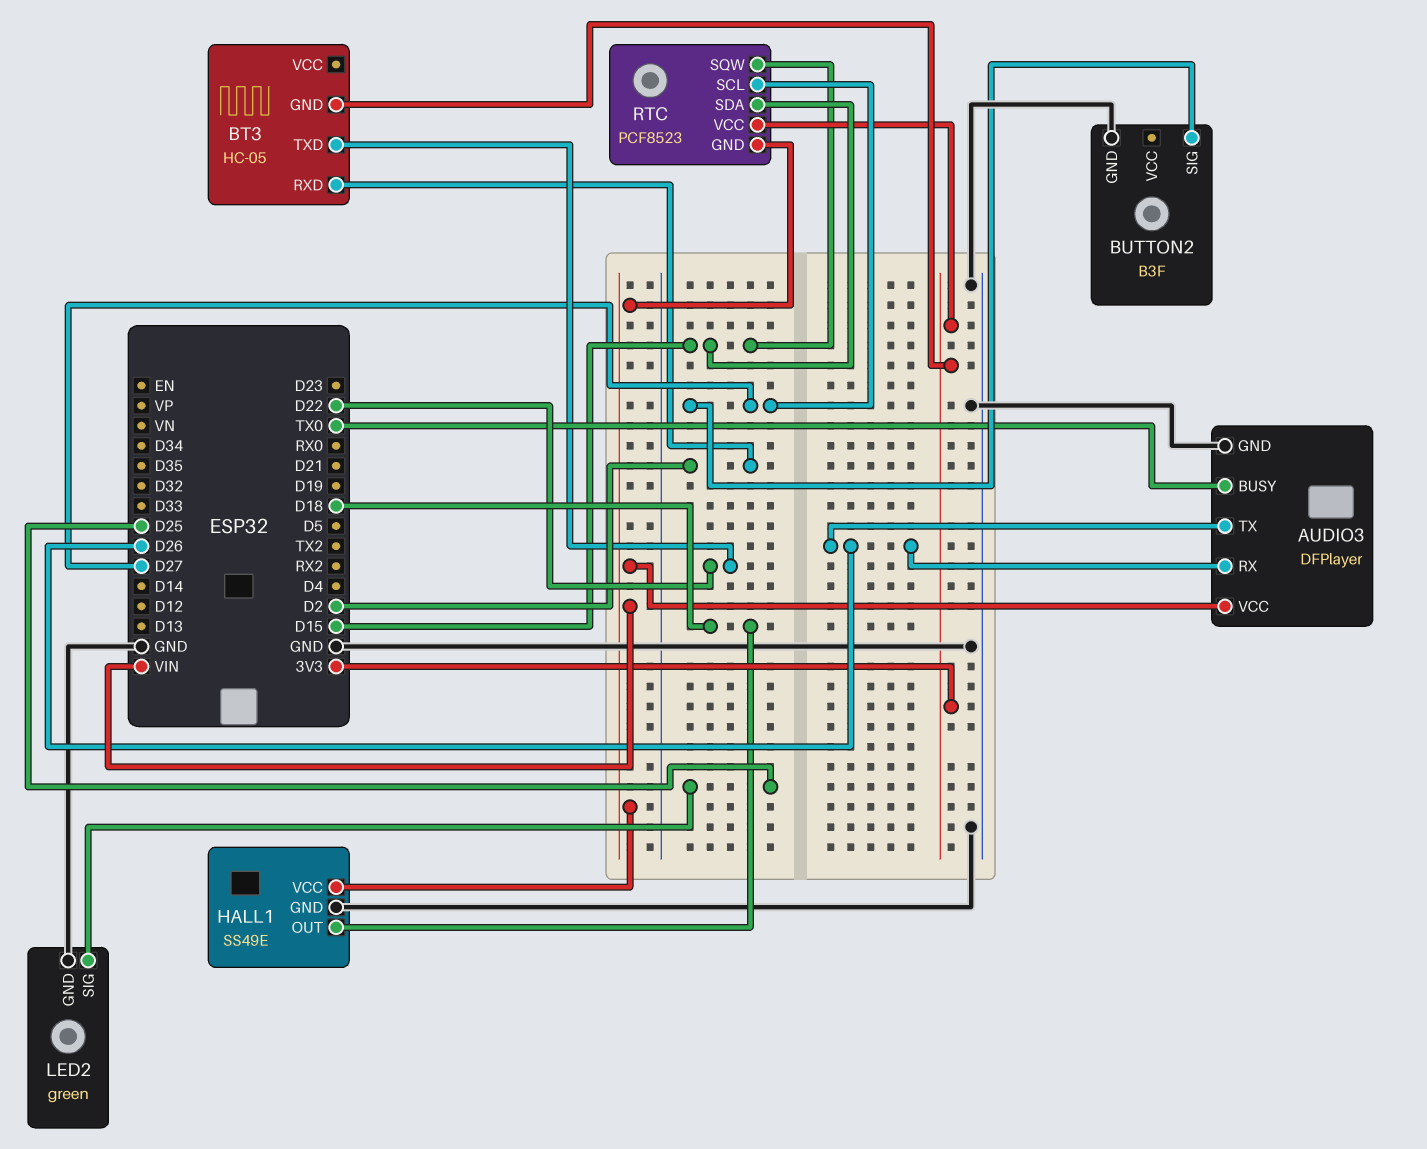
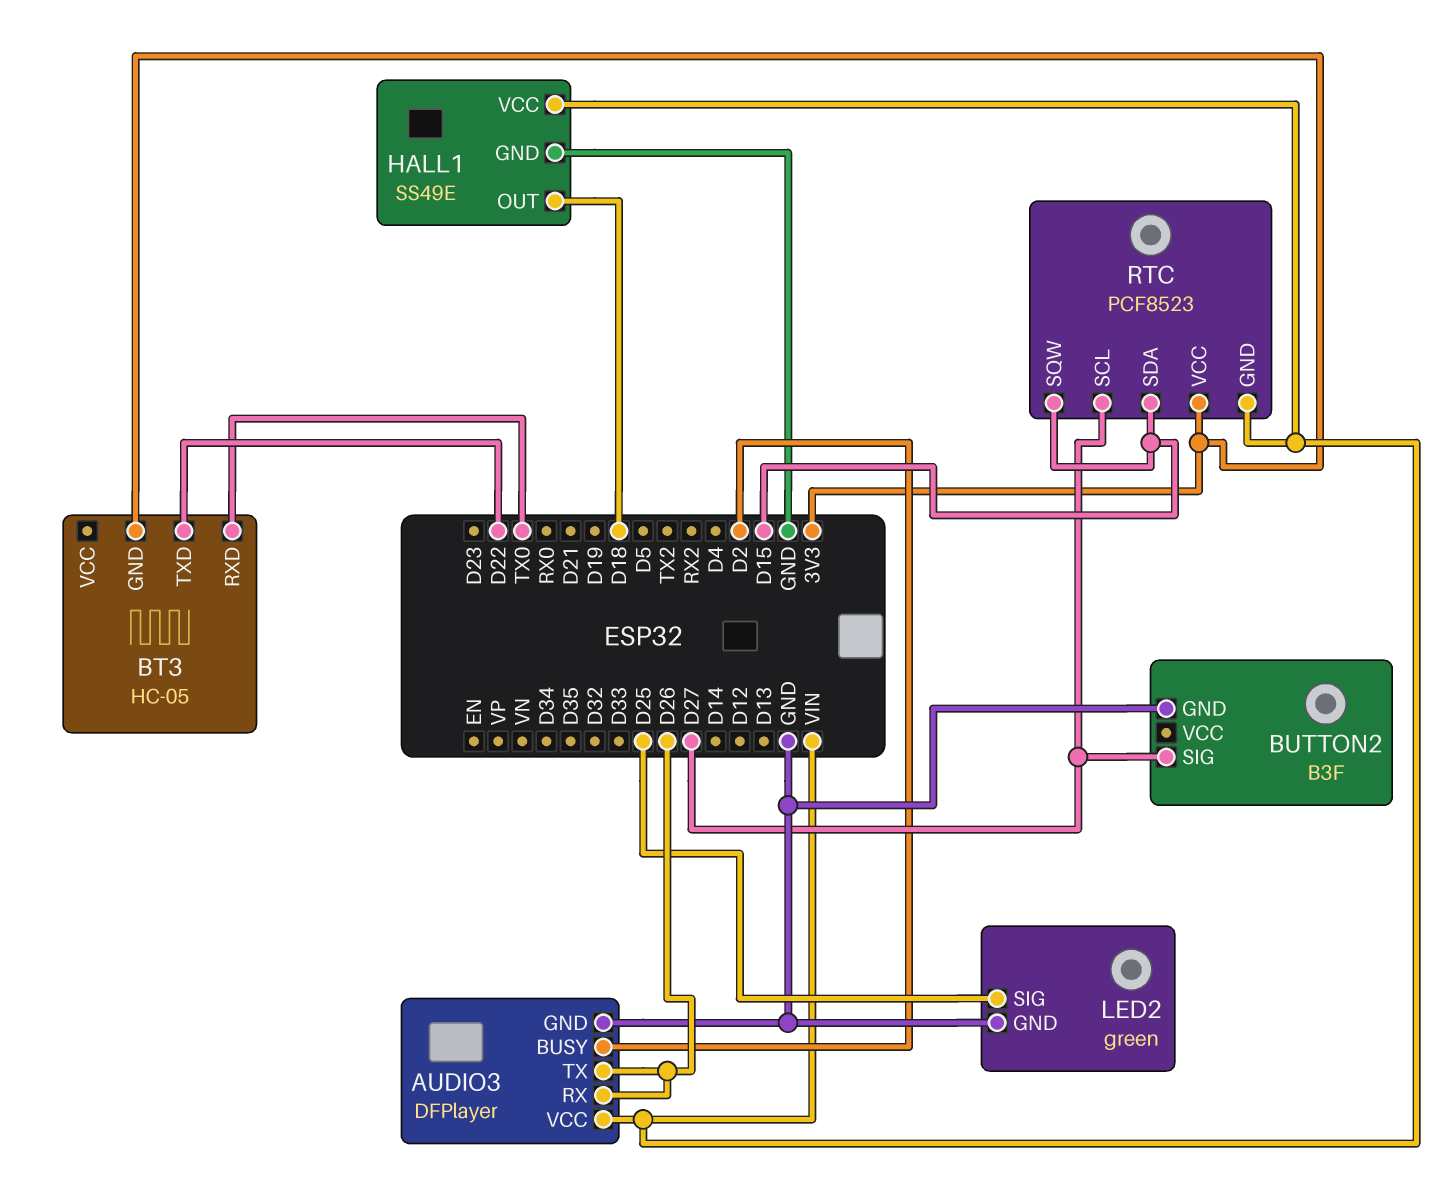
AUDIO3 pin BUSY: TX0 -> D2
BT3 pin RXD: D2 -> TX0

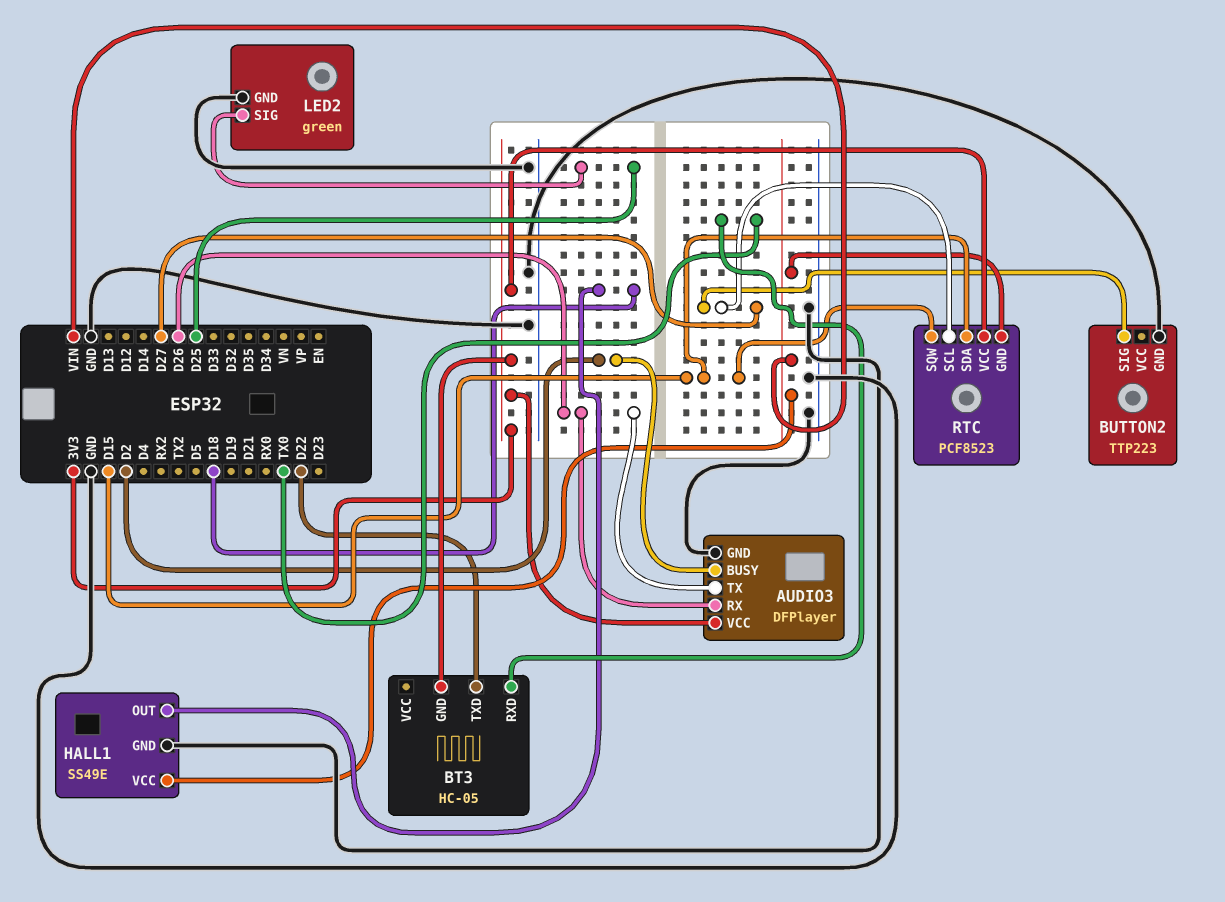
AUDIO3 pin VCC: VIN -> 3V3
BUTTON2: B3F -> TTP223

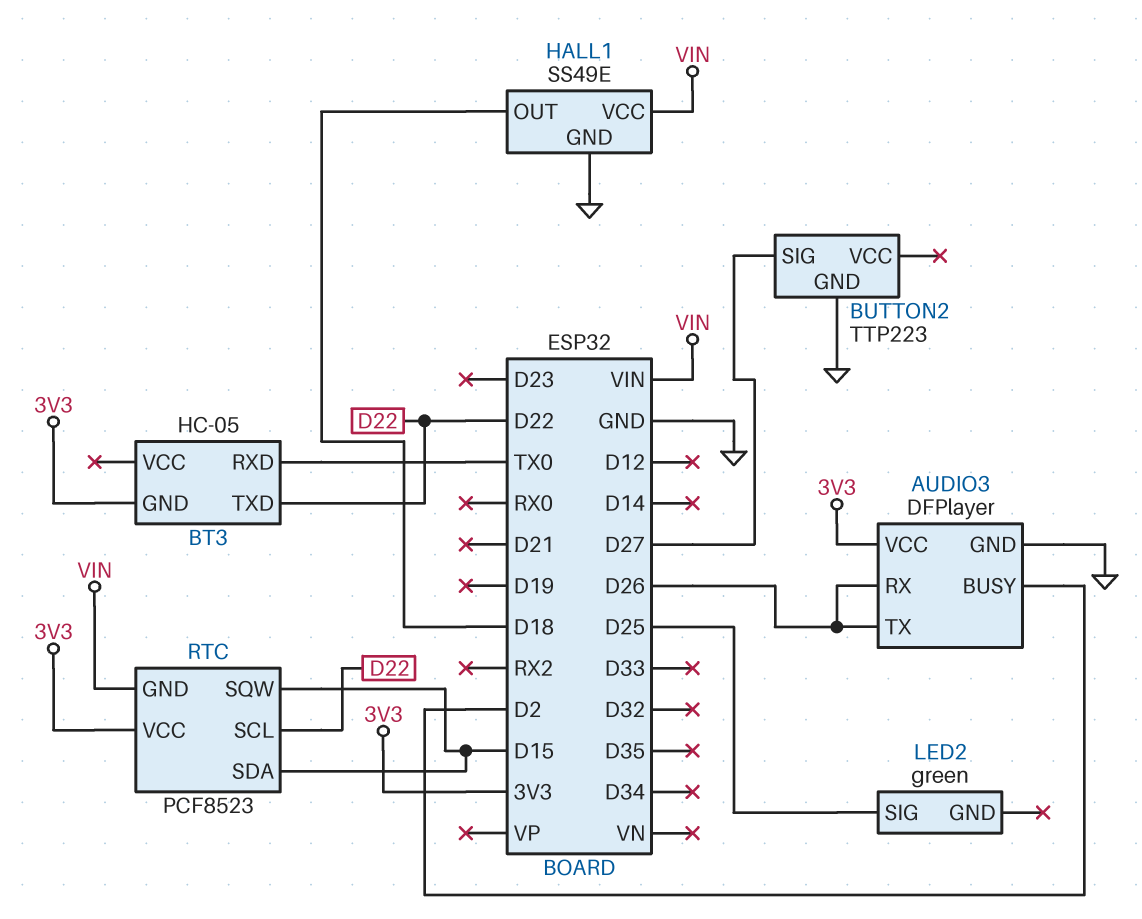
LED2 pin GND: GND -> none
RTC pin SCL: D27 -> D22

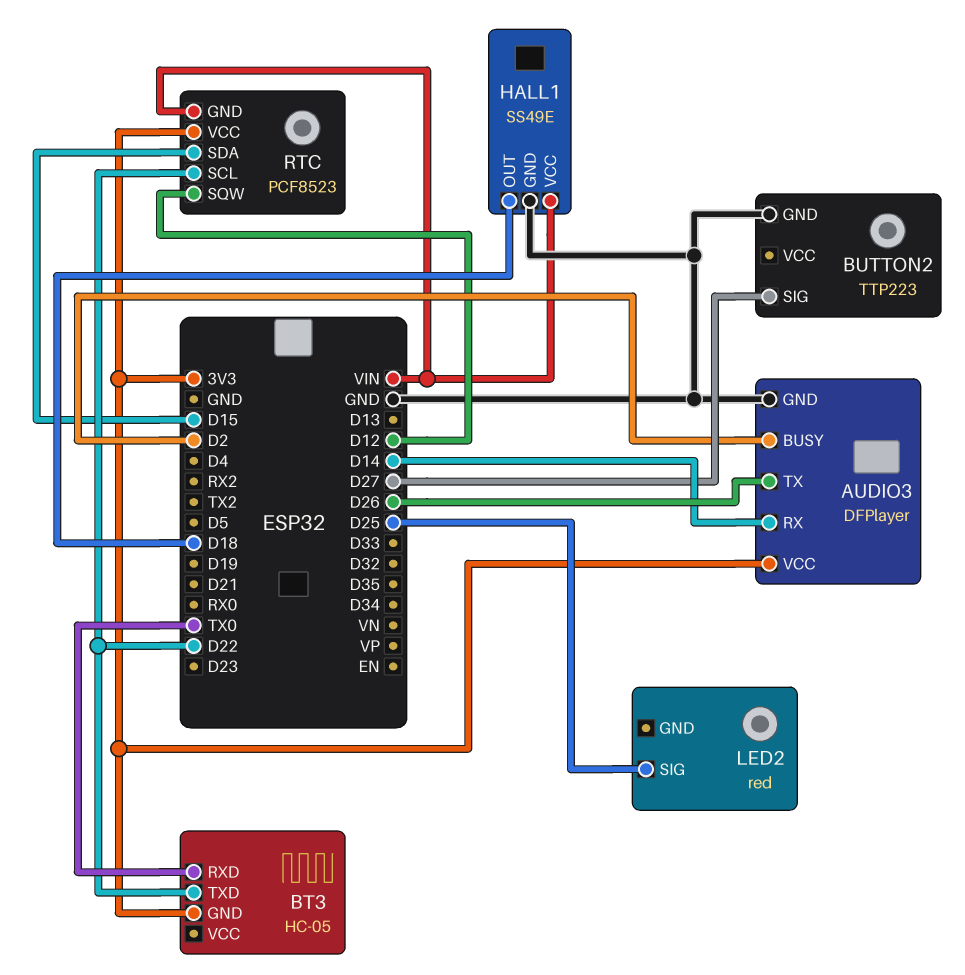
AUDIO3 pin RX: D26 -> D14
LED2: green -> red
RTC pin SQW: D15 -> D12

